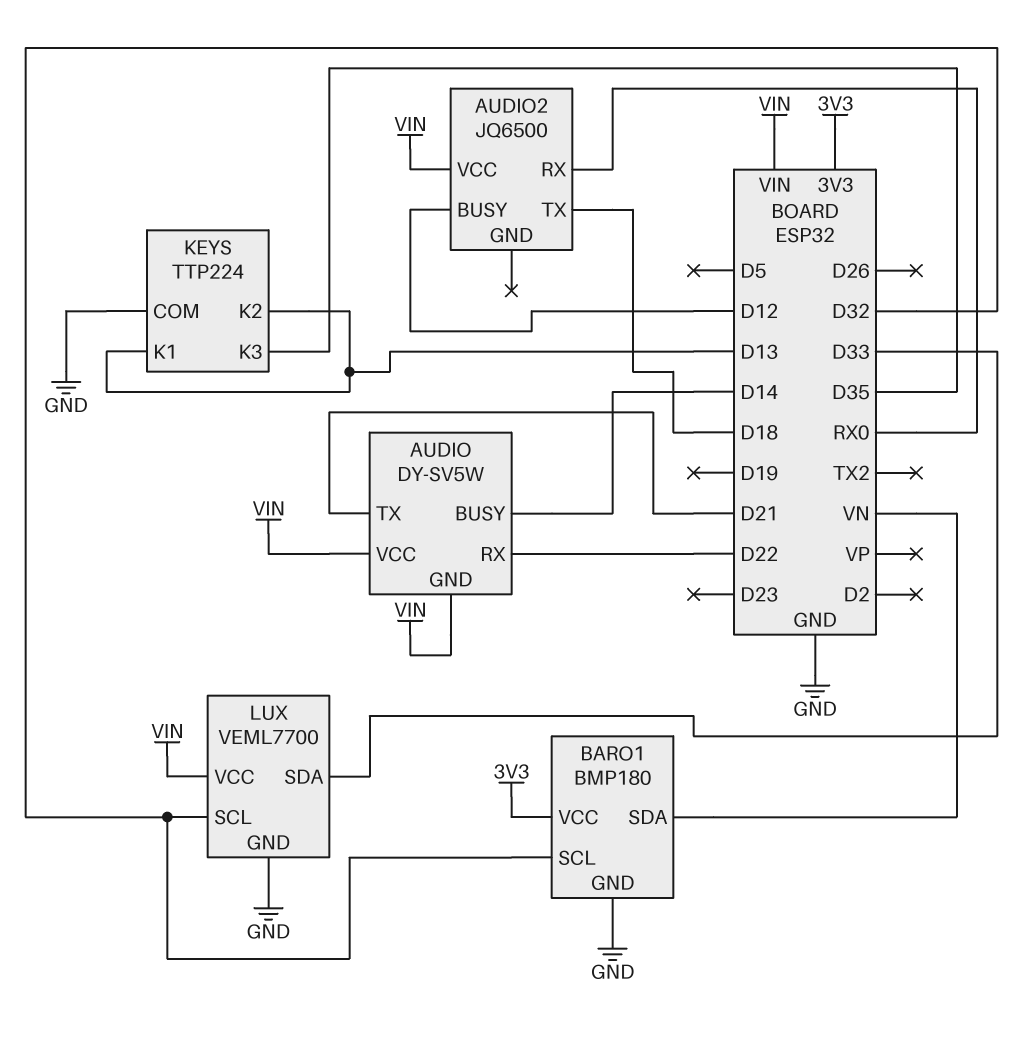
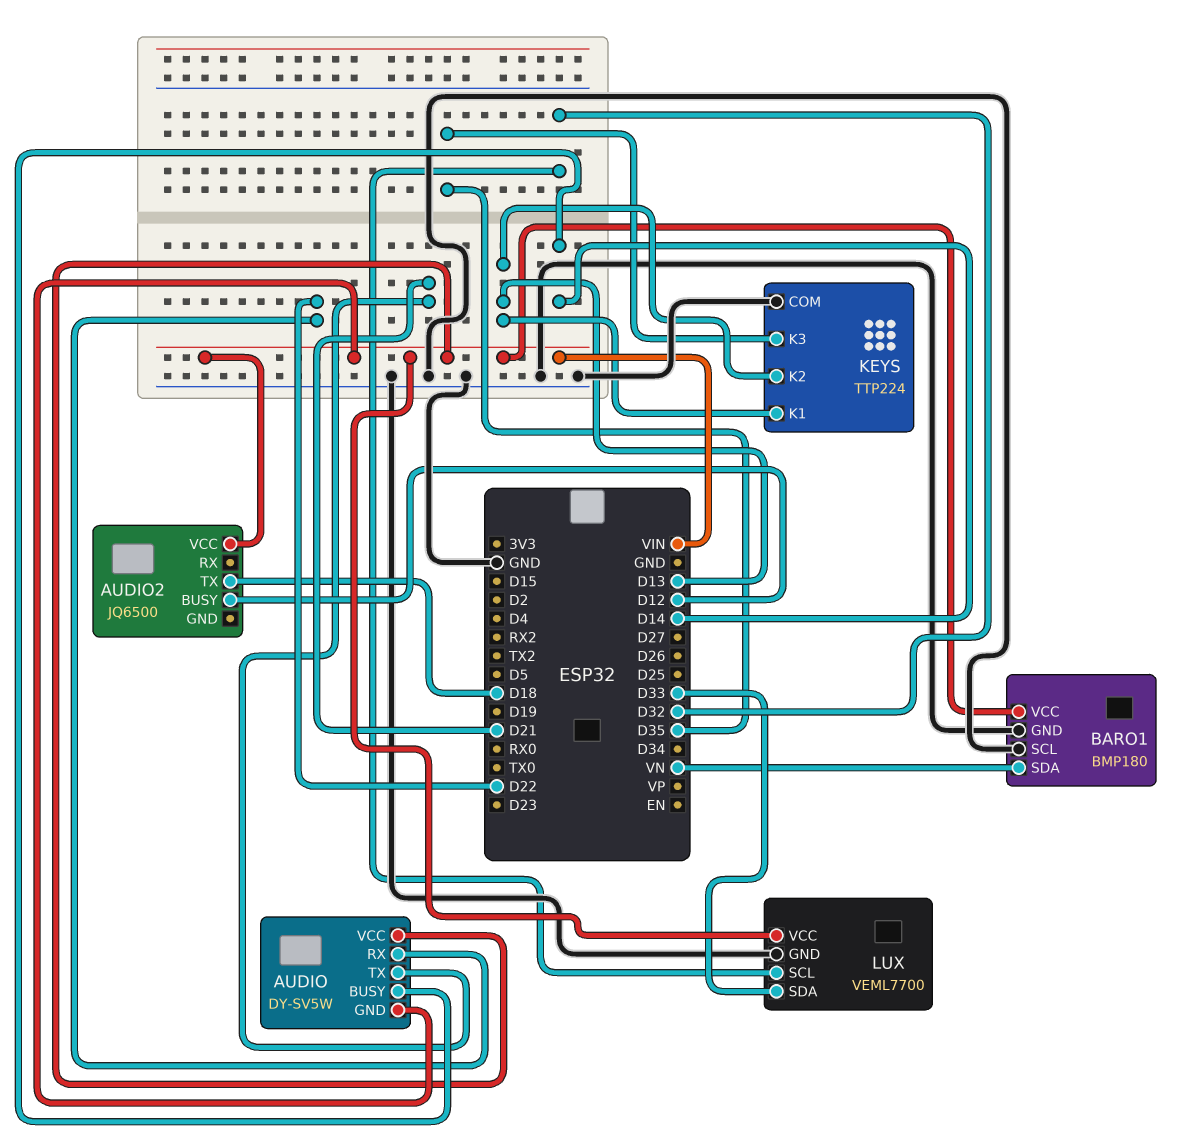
AUDIO2 pin RX: RX0 -> none
BARO1 pin SCL: D32 -> GND
BARO1 pin VCC: 3V3 -> VIN

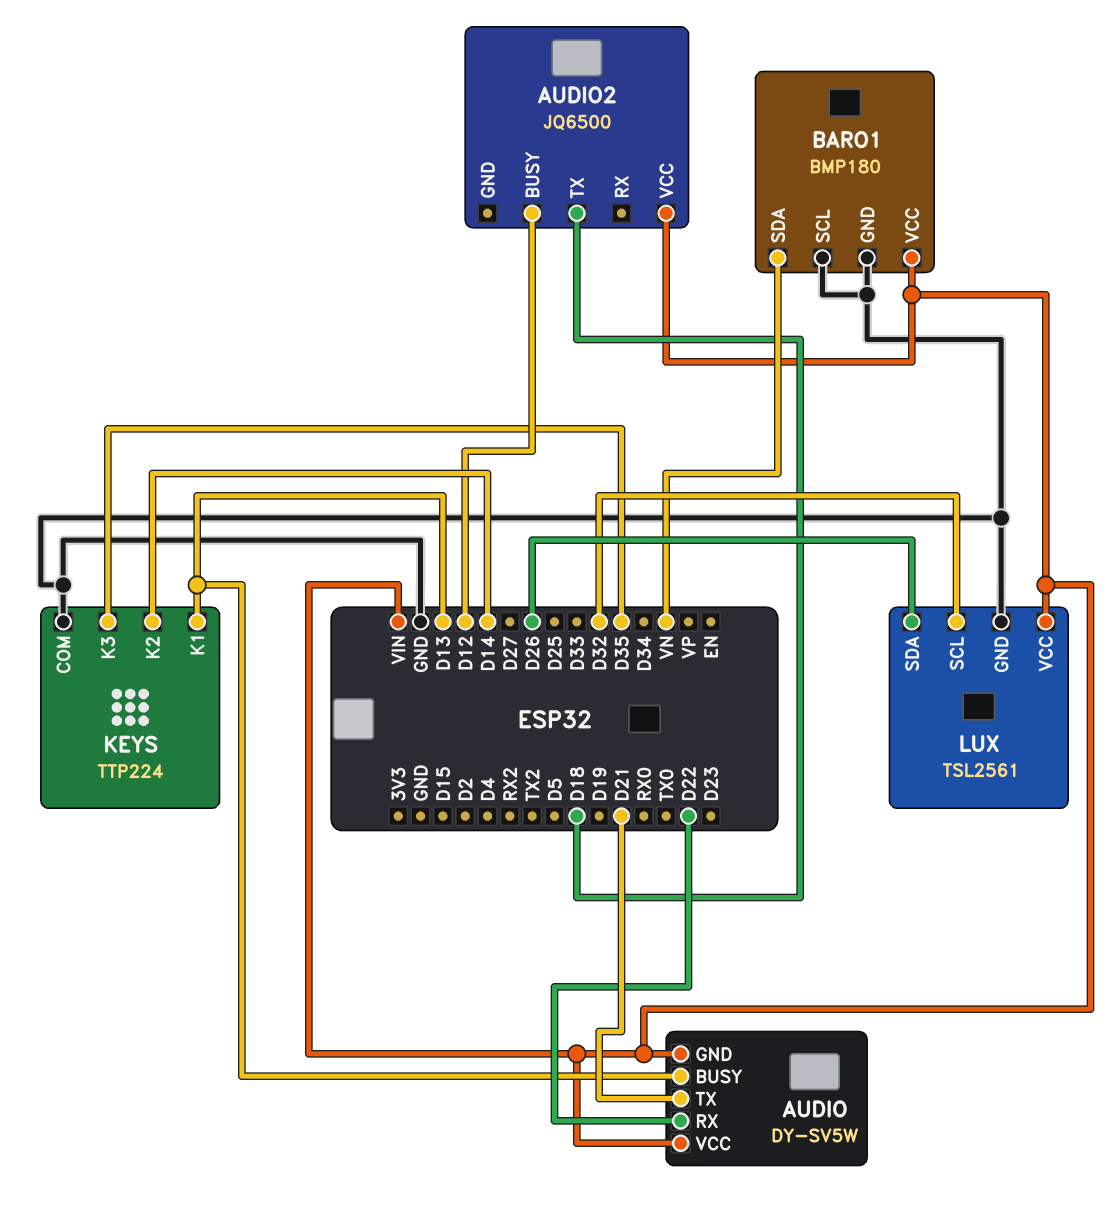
AUDIO pin BUSY: D14 -> D13
KEYS pin K2: D13 -> D14
LUX: VEML7700 -> TSL2561
LUX pin SDA: D33 -> D26

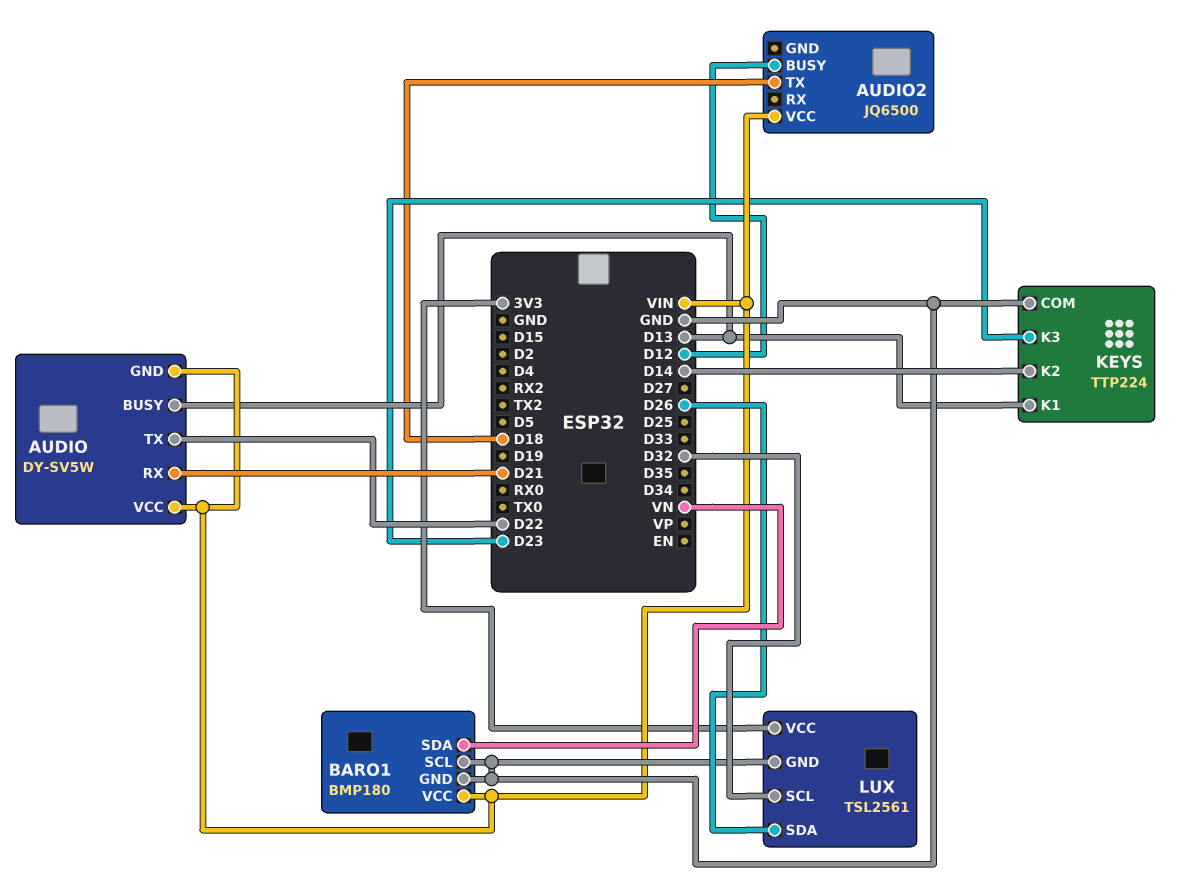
AUDIO pin RX: D22 -> D21
AUDIO pin TX: D21 -> D22
KEYS pin K3: D35 -> D23
LUX pin VCC: VIN -> 3V3

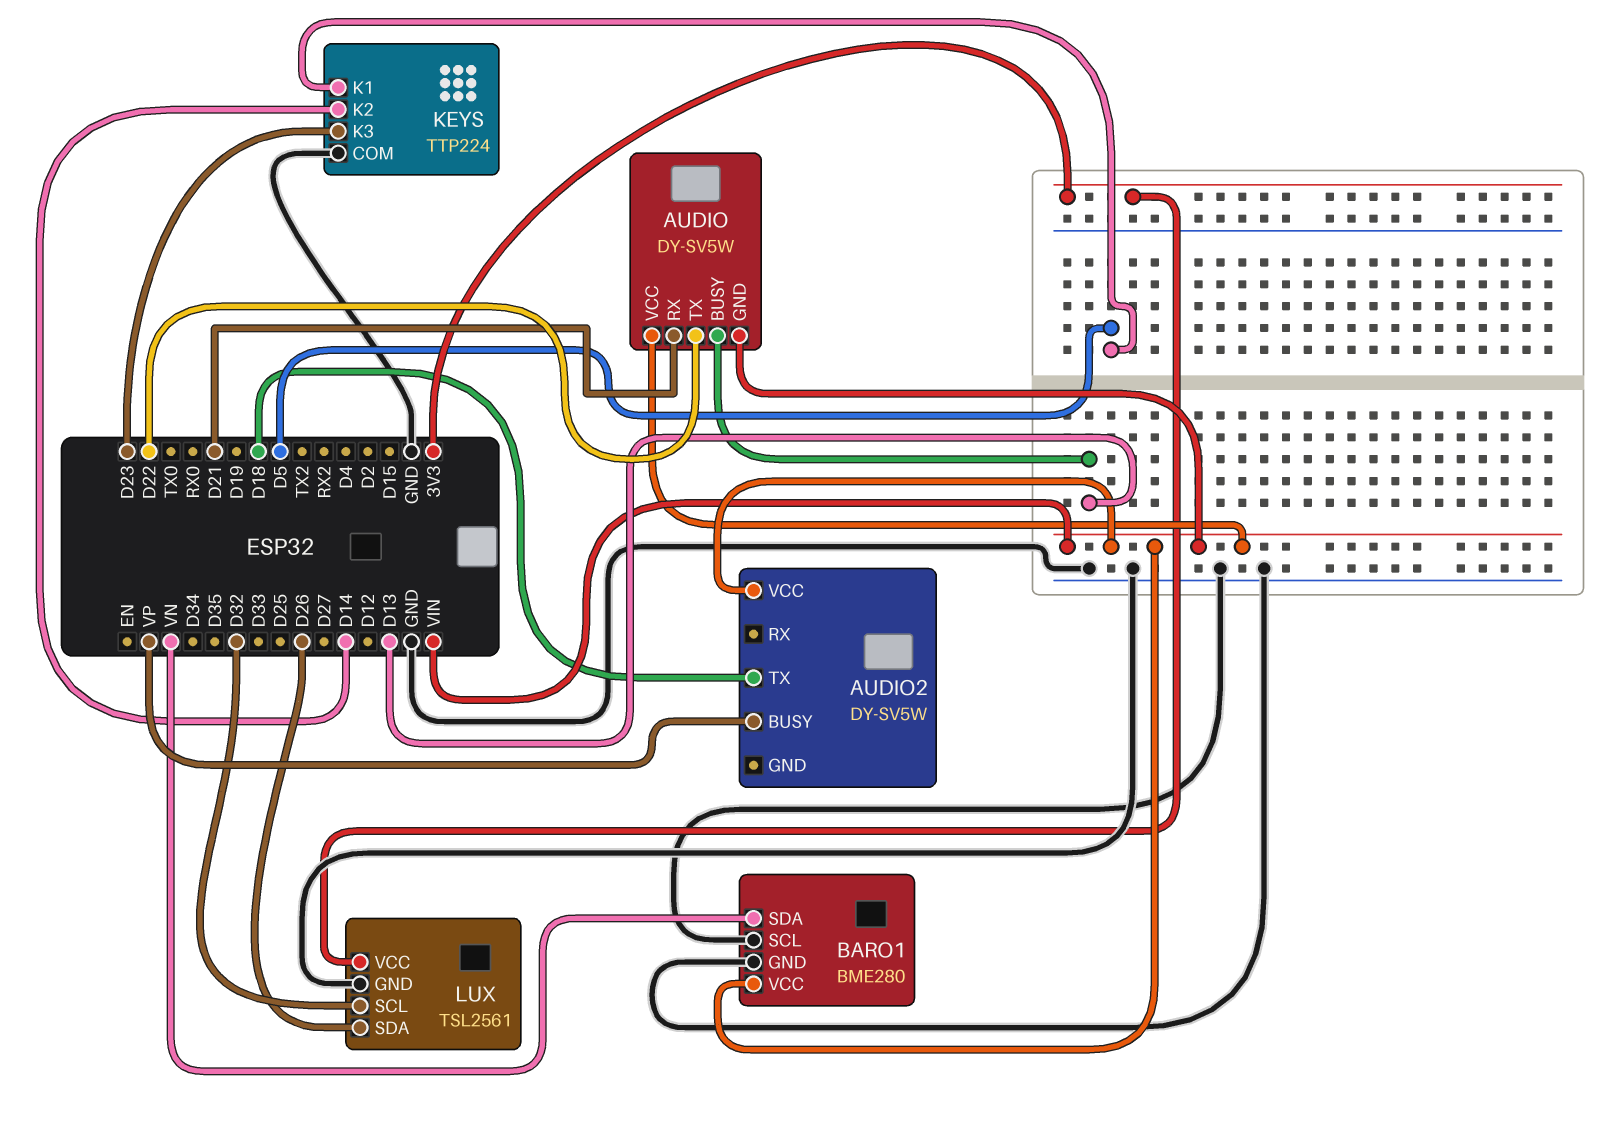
AUDIO2: JQ6500 -> DY-SV5W
AUDIO2 pin BUSY: D12 -> VP
BARO1: BMP180 -> BME280
KEYS pin K1: D13 -> D5

